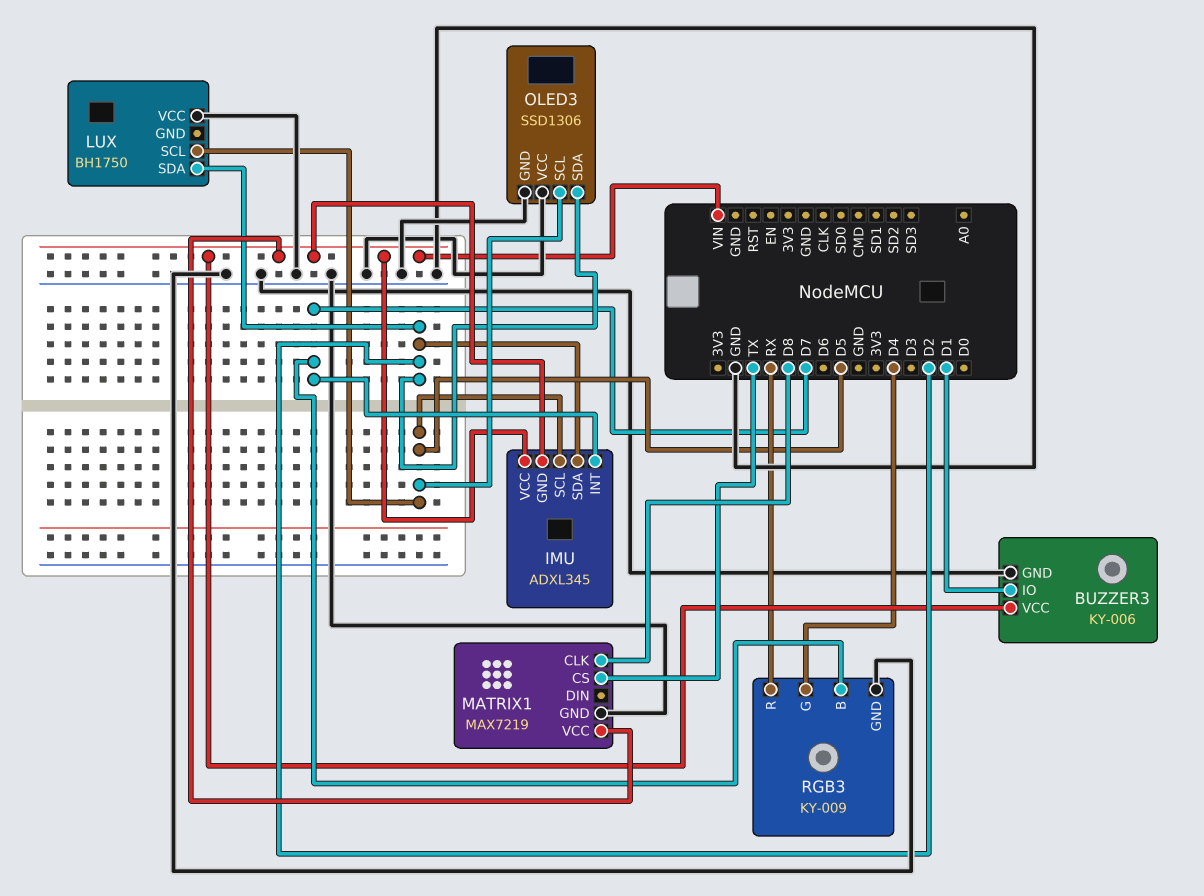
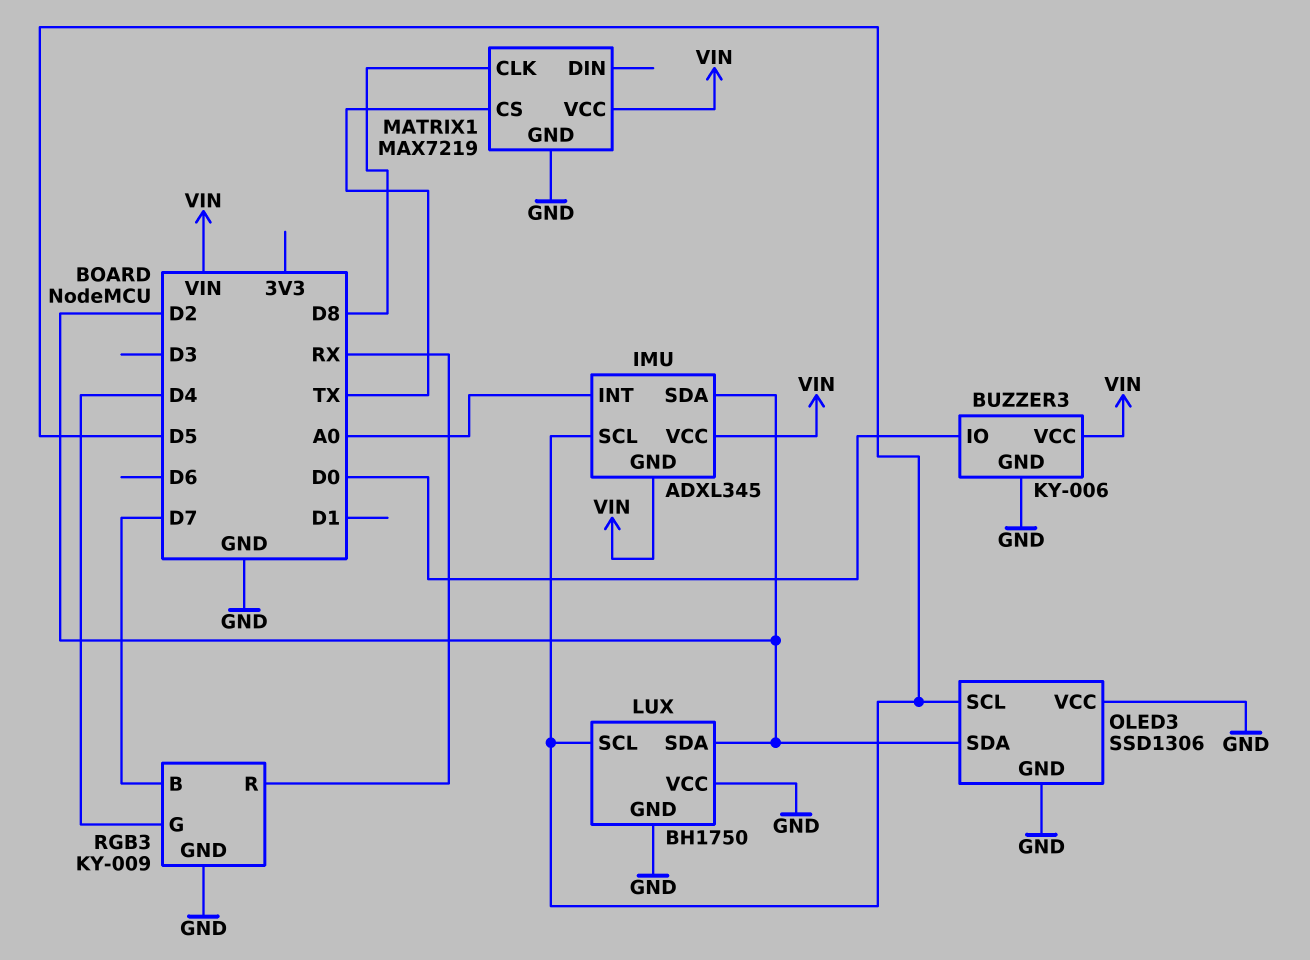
BUZZER3 pin IO: D1 -> D0
IMU pin INT: D7 -> A0
LUX pin GND: none -> GND

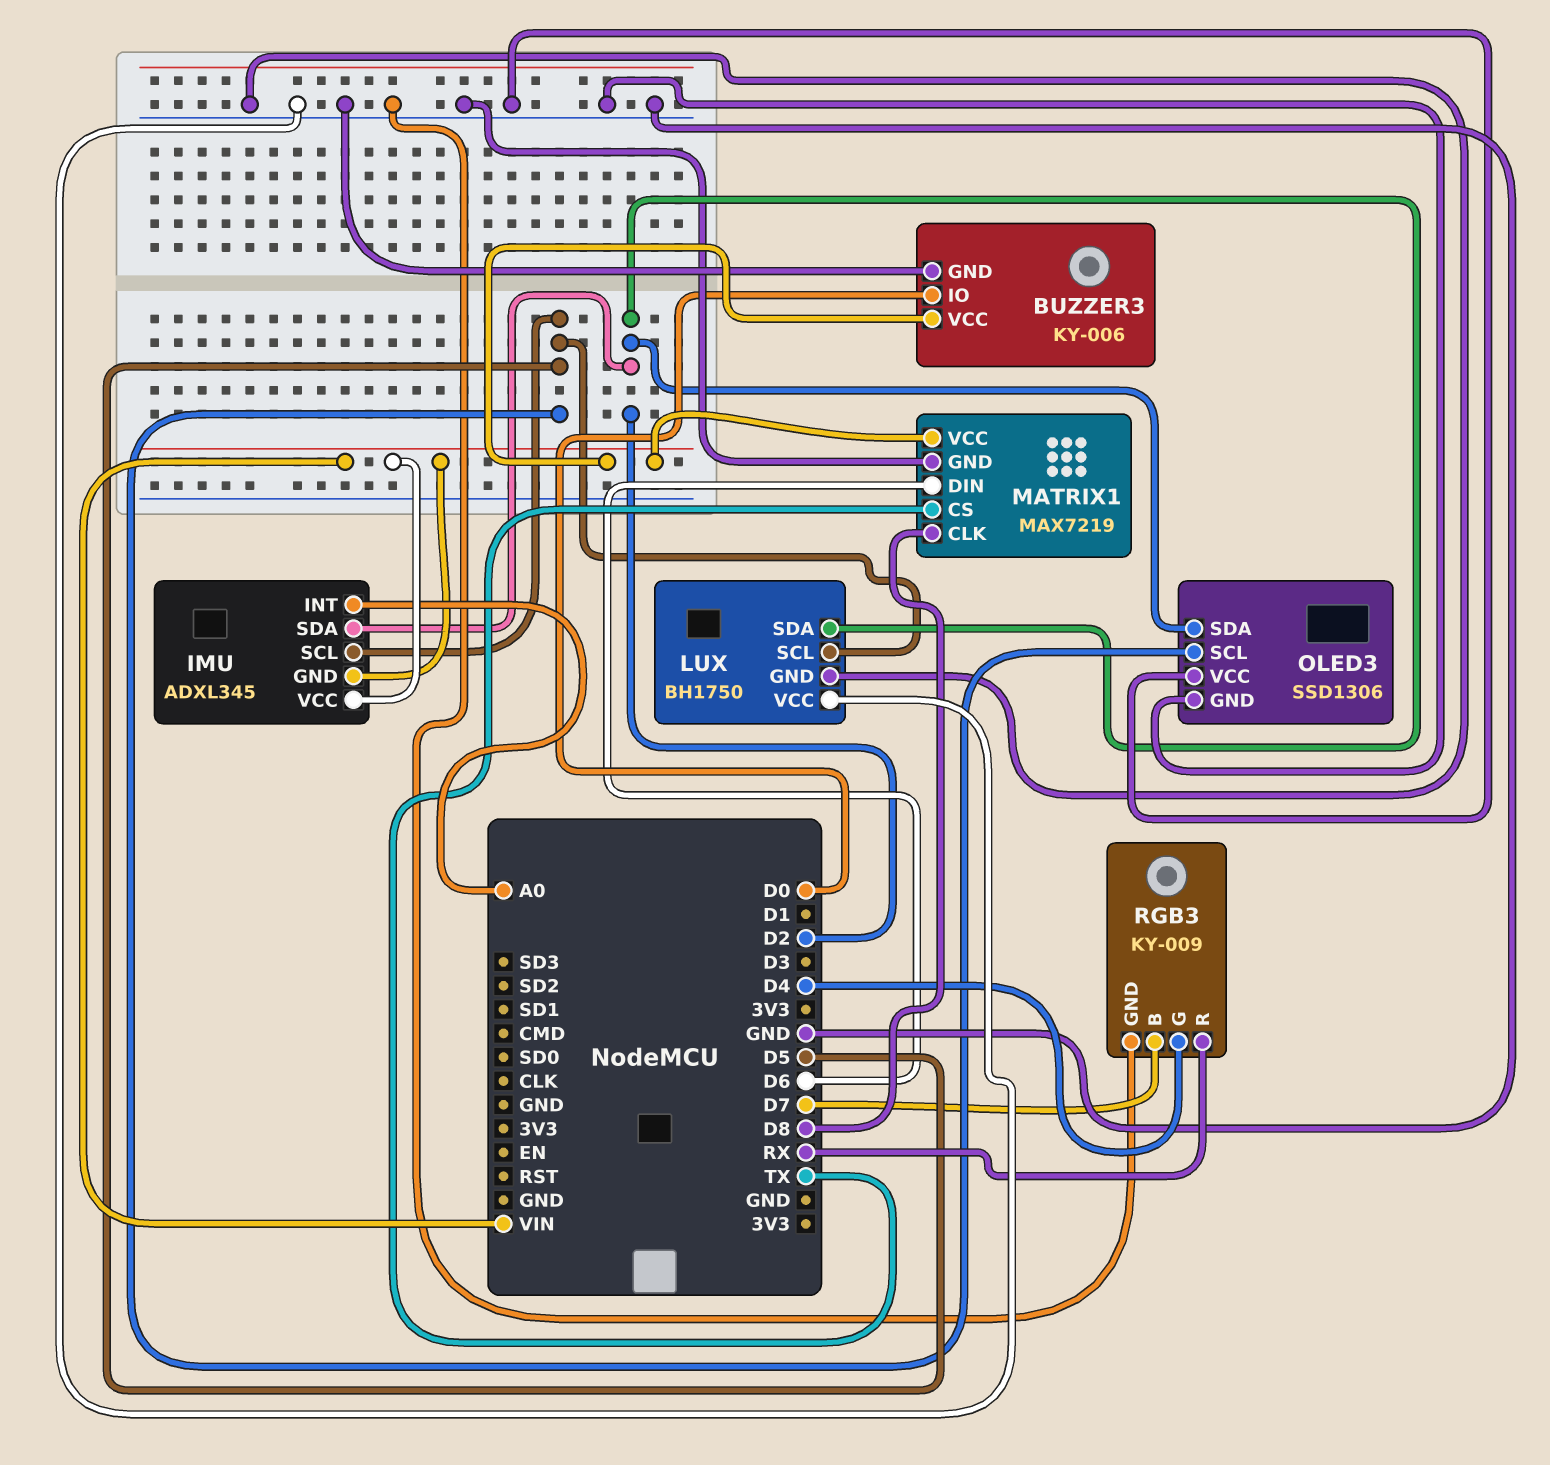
MATRIX1 pin DIN: none -> D6

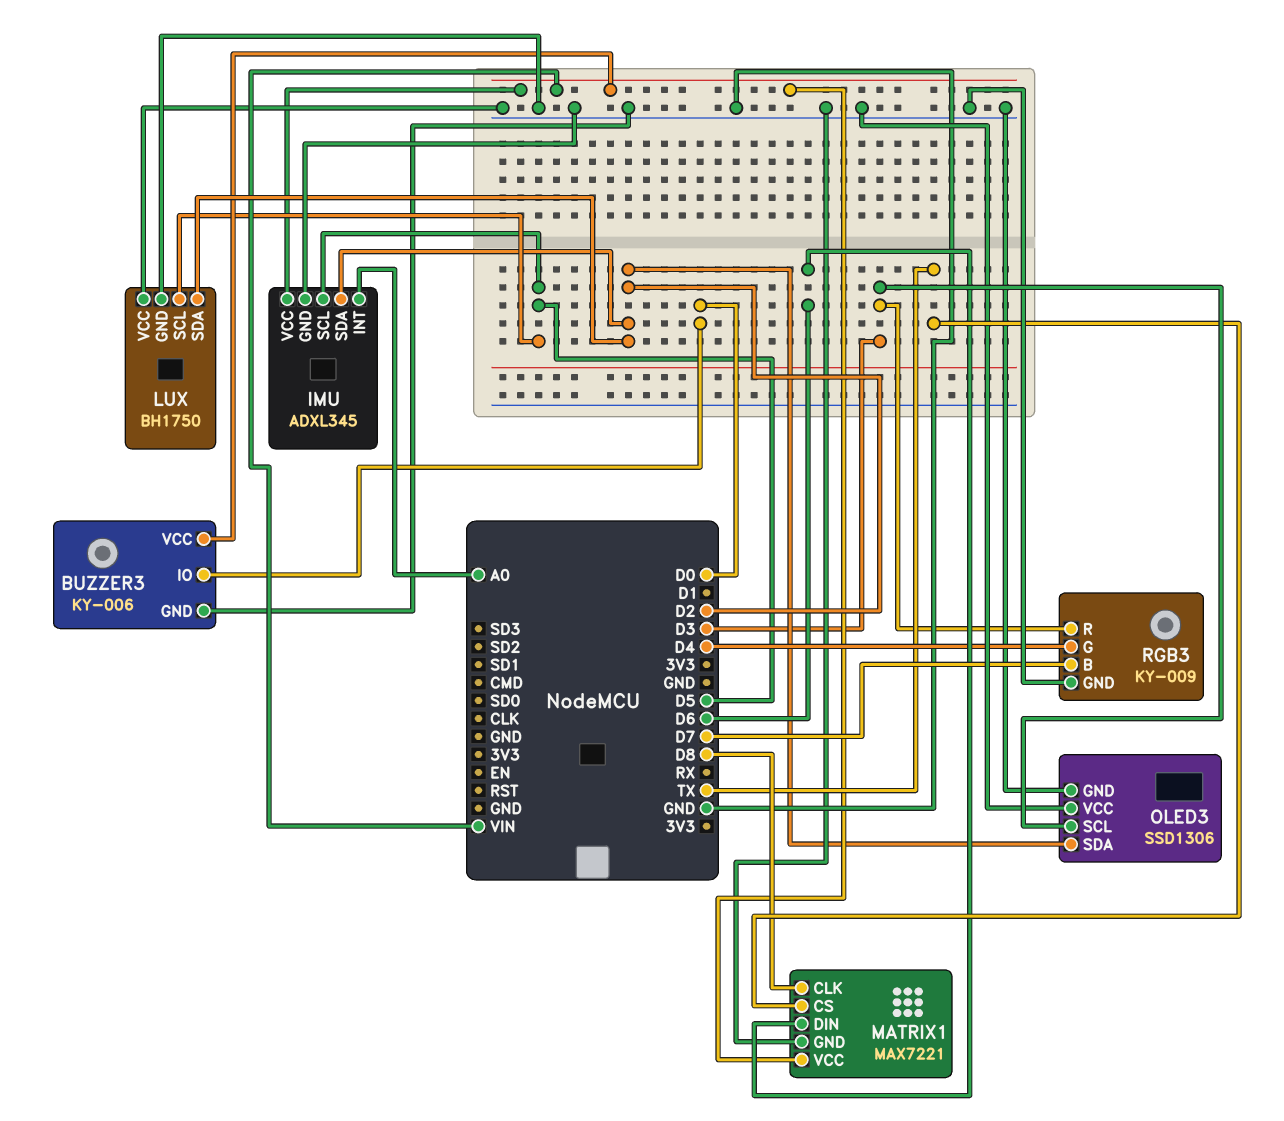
IMU pin GND: VIN -> GND
MATRIX1: MAX7219 -> MAX7221
OLED3 pin SCL: D5 -> D3
RGB3 pin R: RX -> D3

